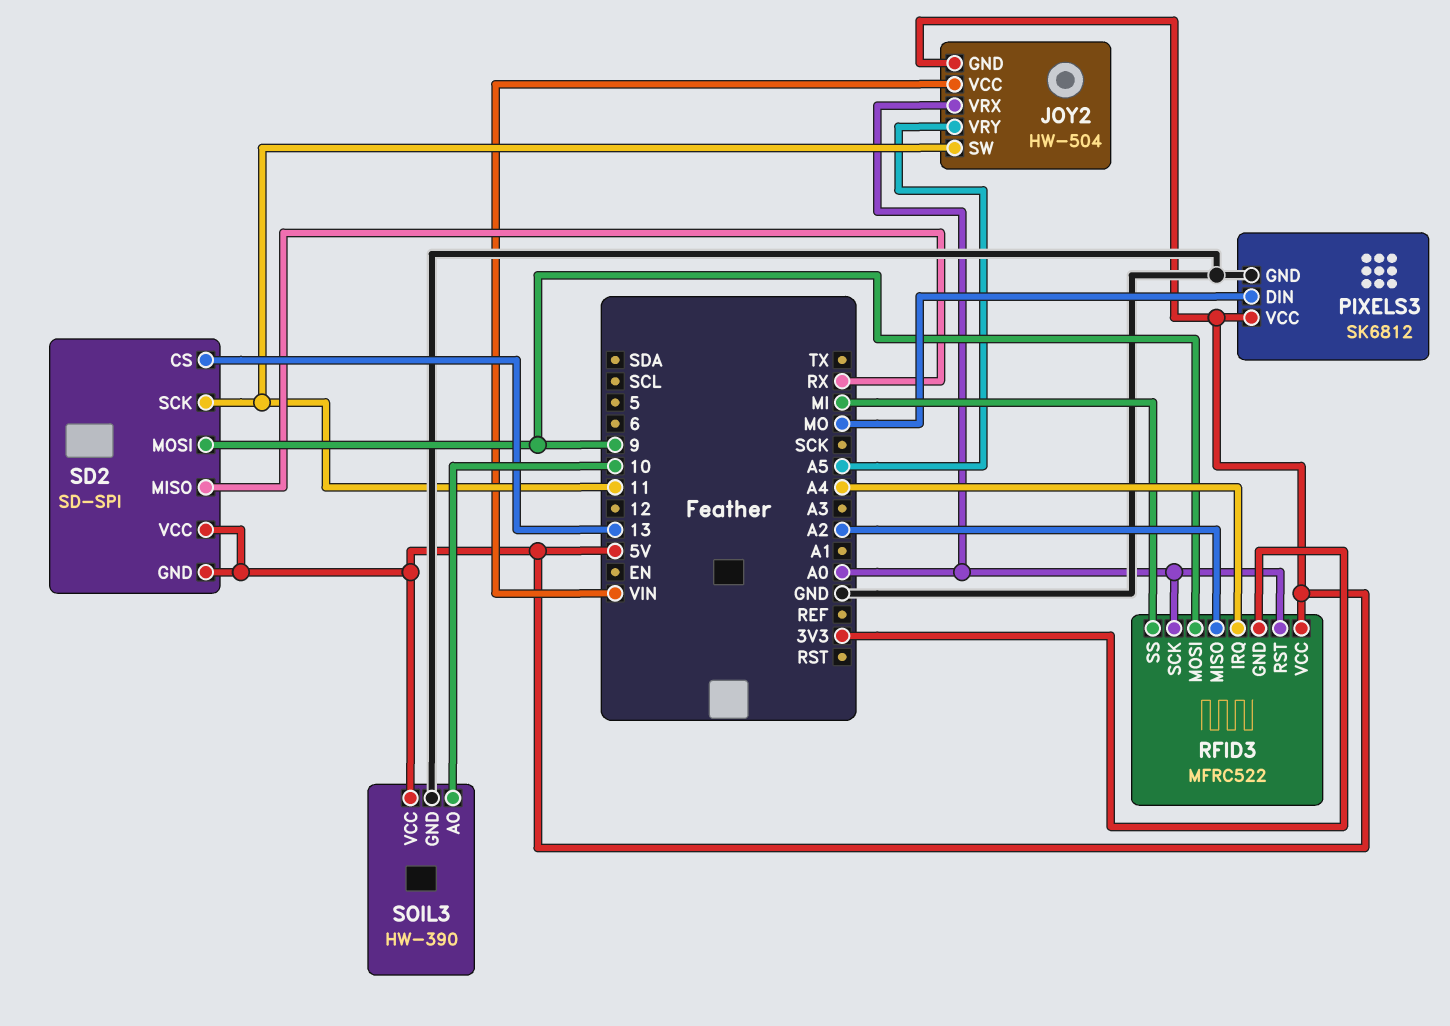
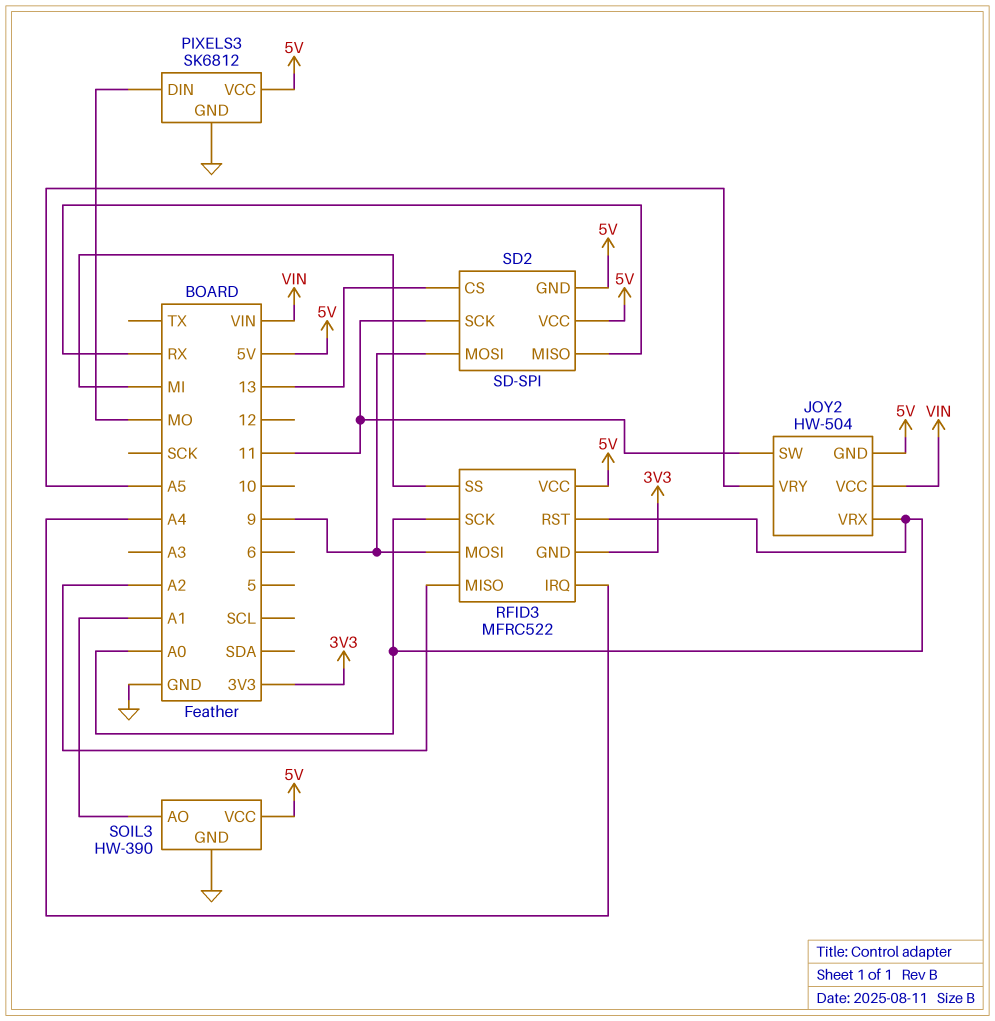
SOIL3 pin AO: 10 -> A1

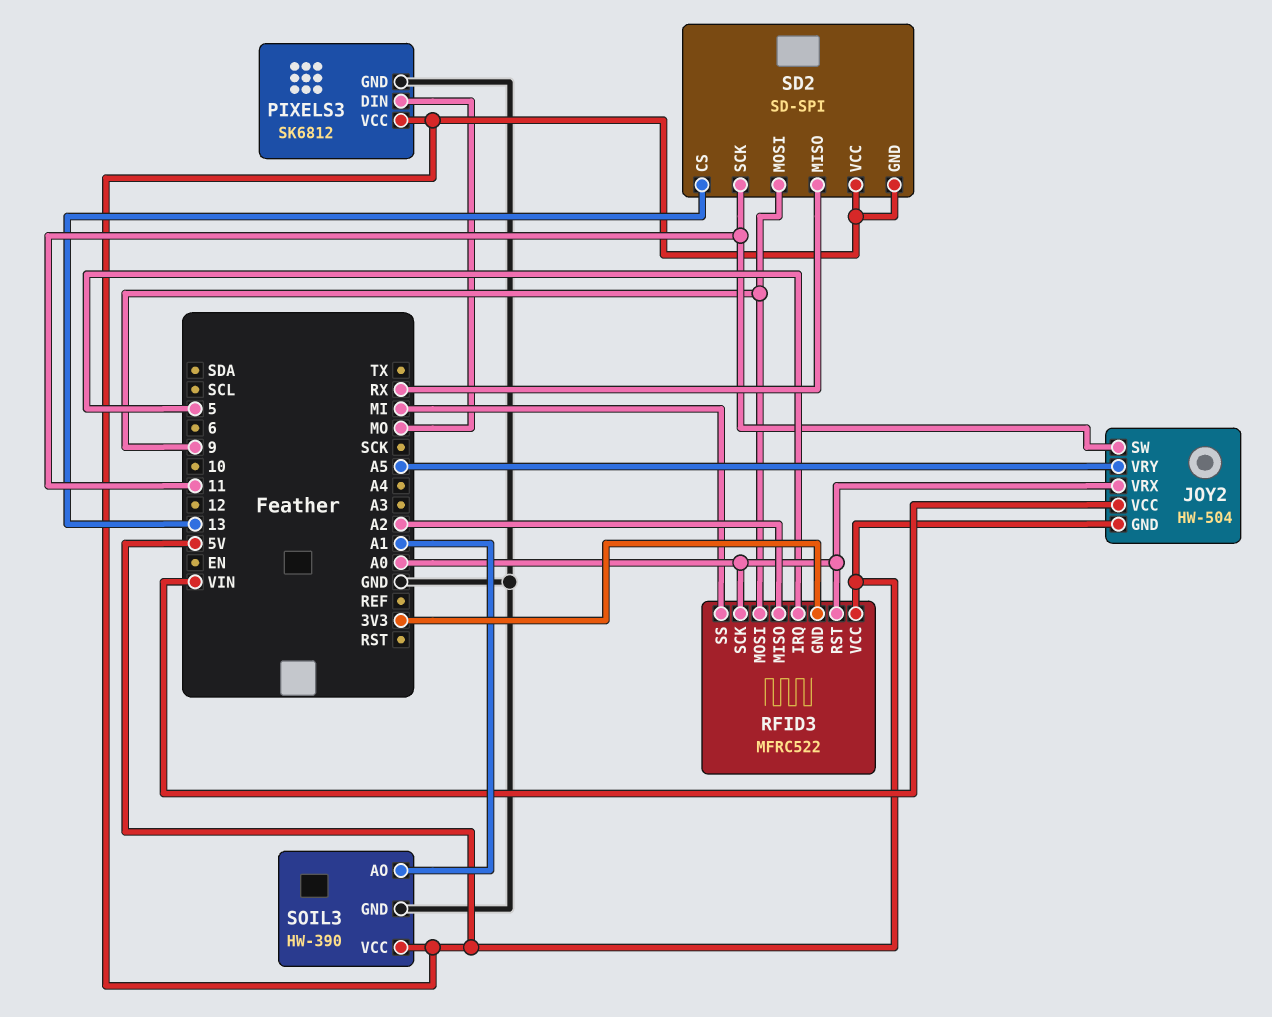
RFID3 pin IRQ: A4 -> 5

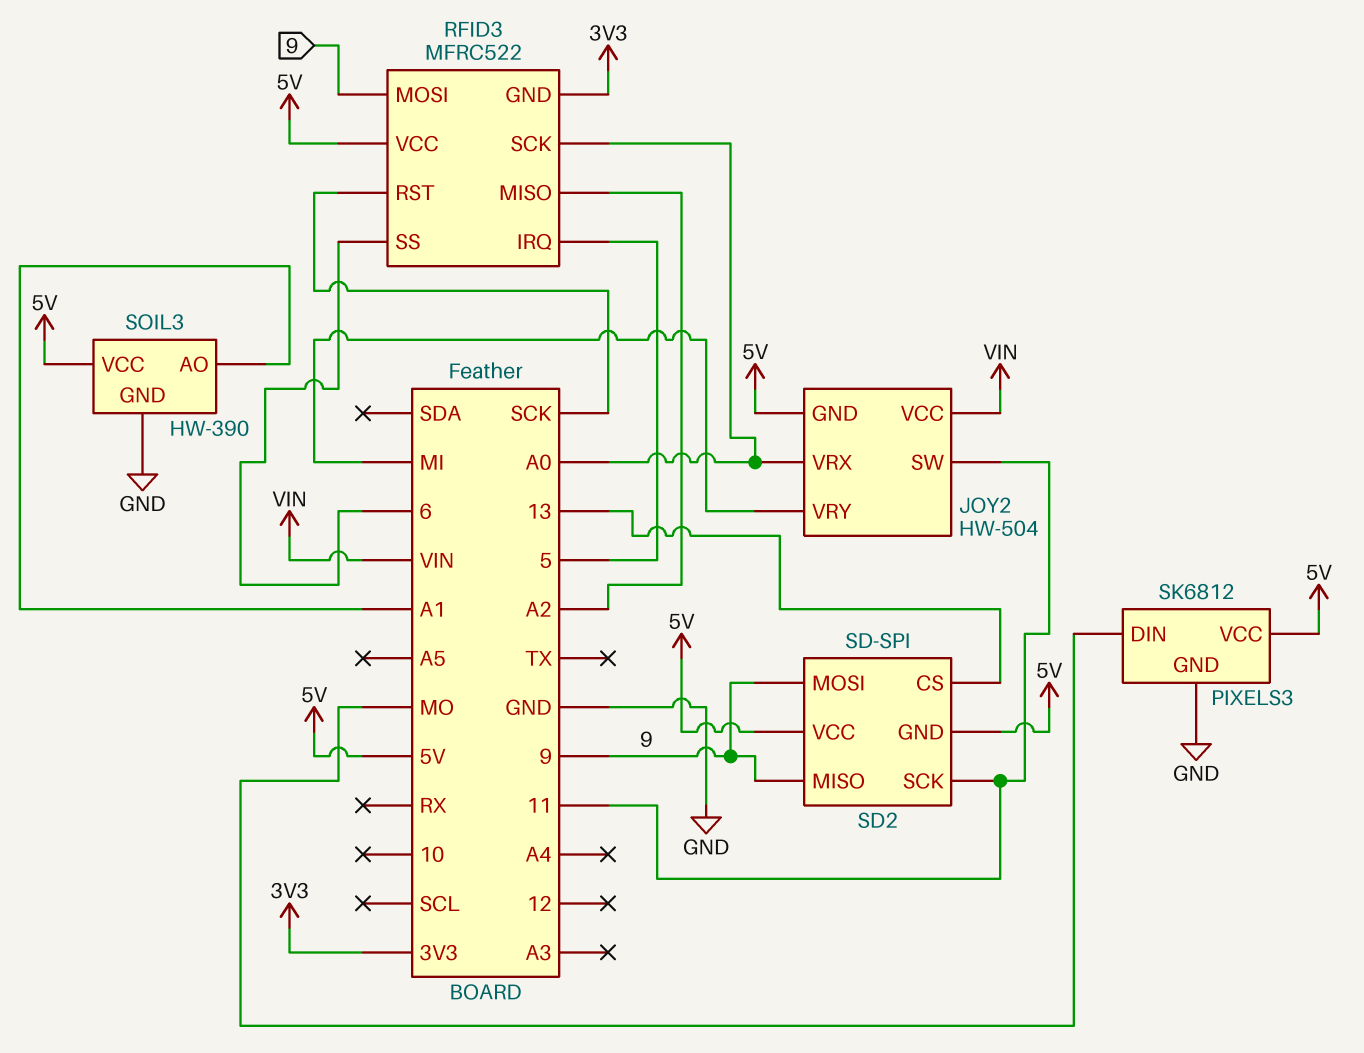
JOY2 pin VRY: A5 -> MI
RFID3 pin RST: A0 -> SCK
RFID3 pin SS: MI -> 6
SD2 pin MISO: RX -> 9

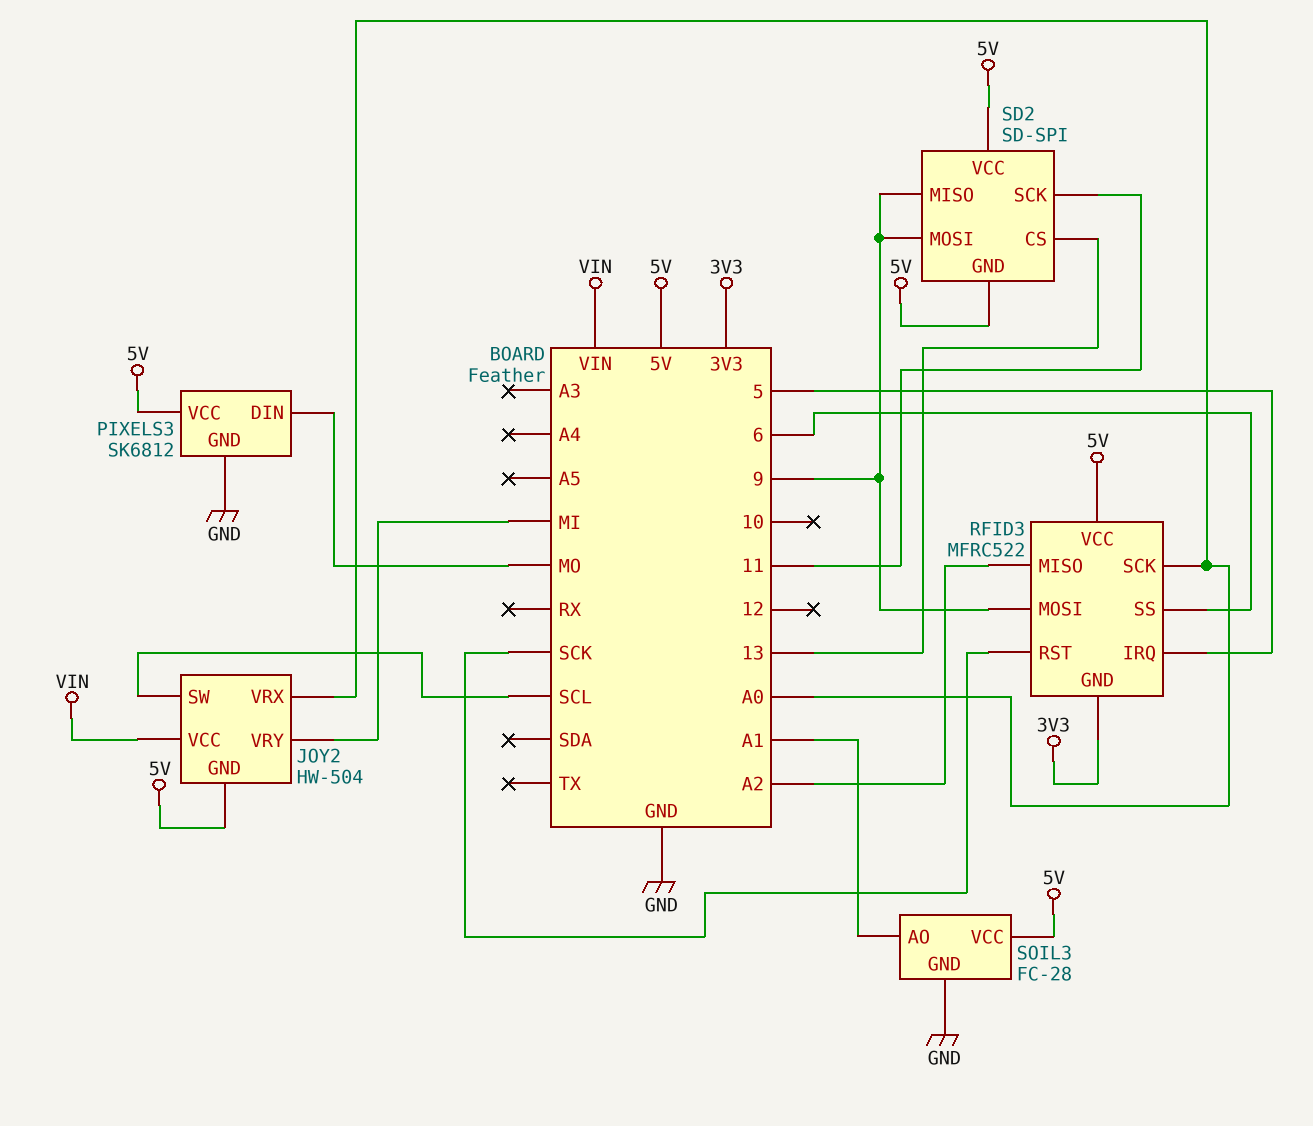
JOY2 pin SW: 11 -> SCL
SOIL3: HW-390 -> FC-28

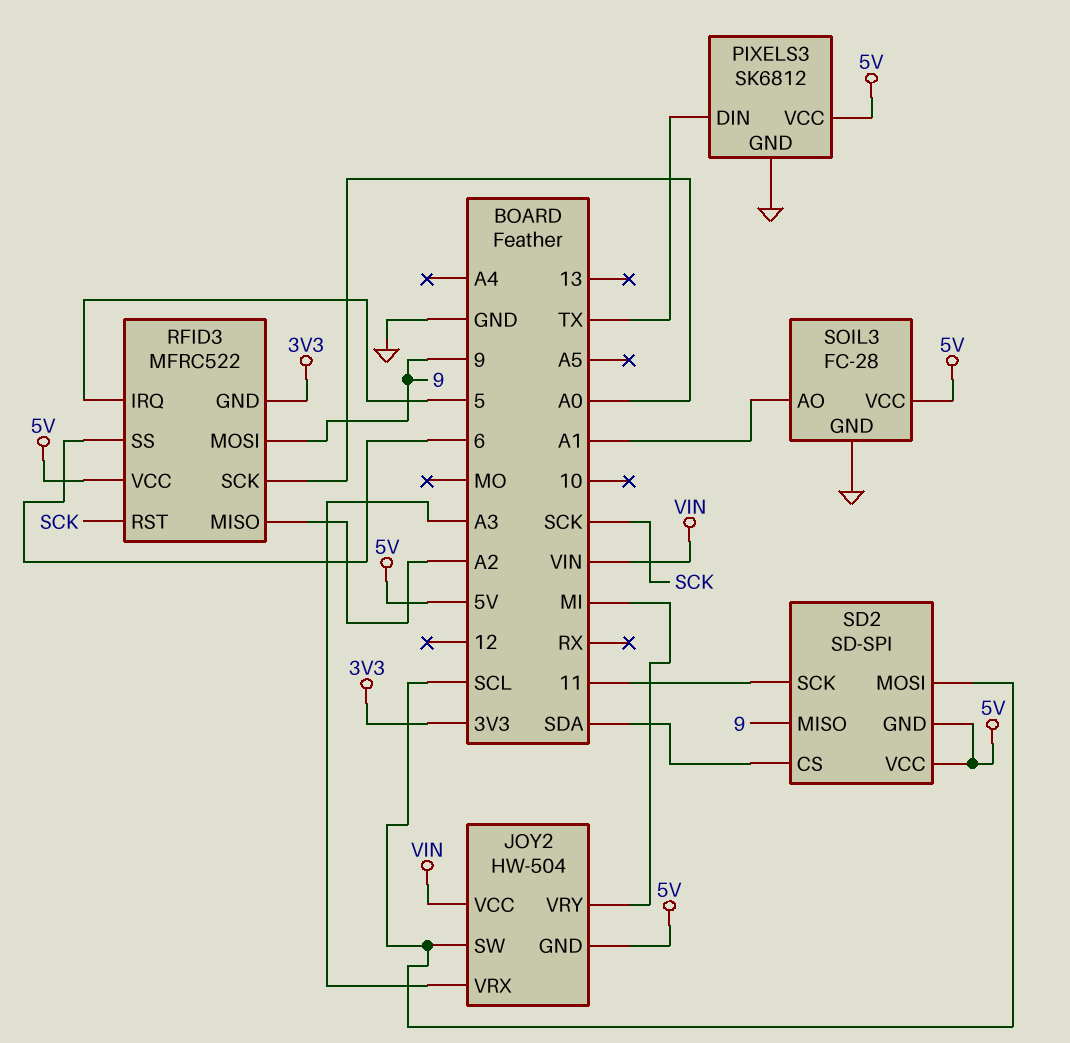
JOY2 pin VRX: A0 -> A3
PIXELS3 pin DIN: MO -> TX
SD2 pin CS: 13 -> SDA
SD2 pin MOSI: 9 -> SCL

